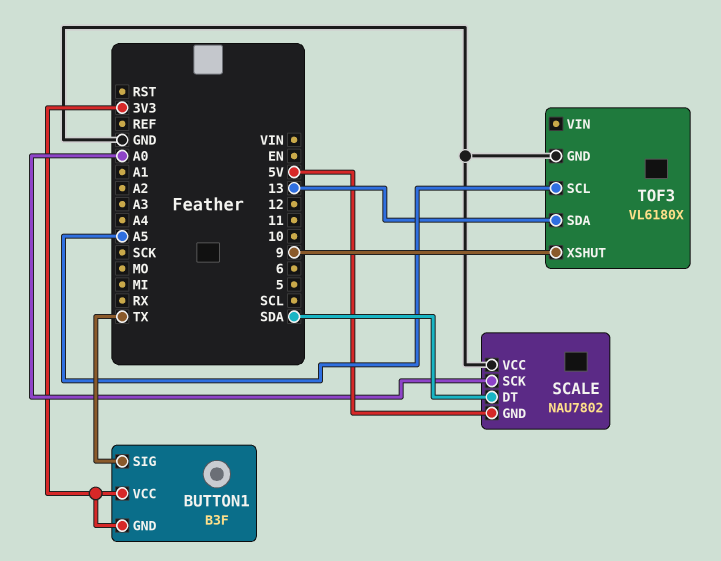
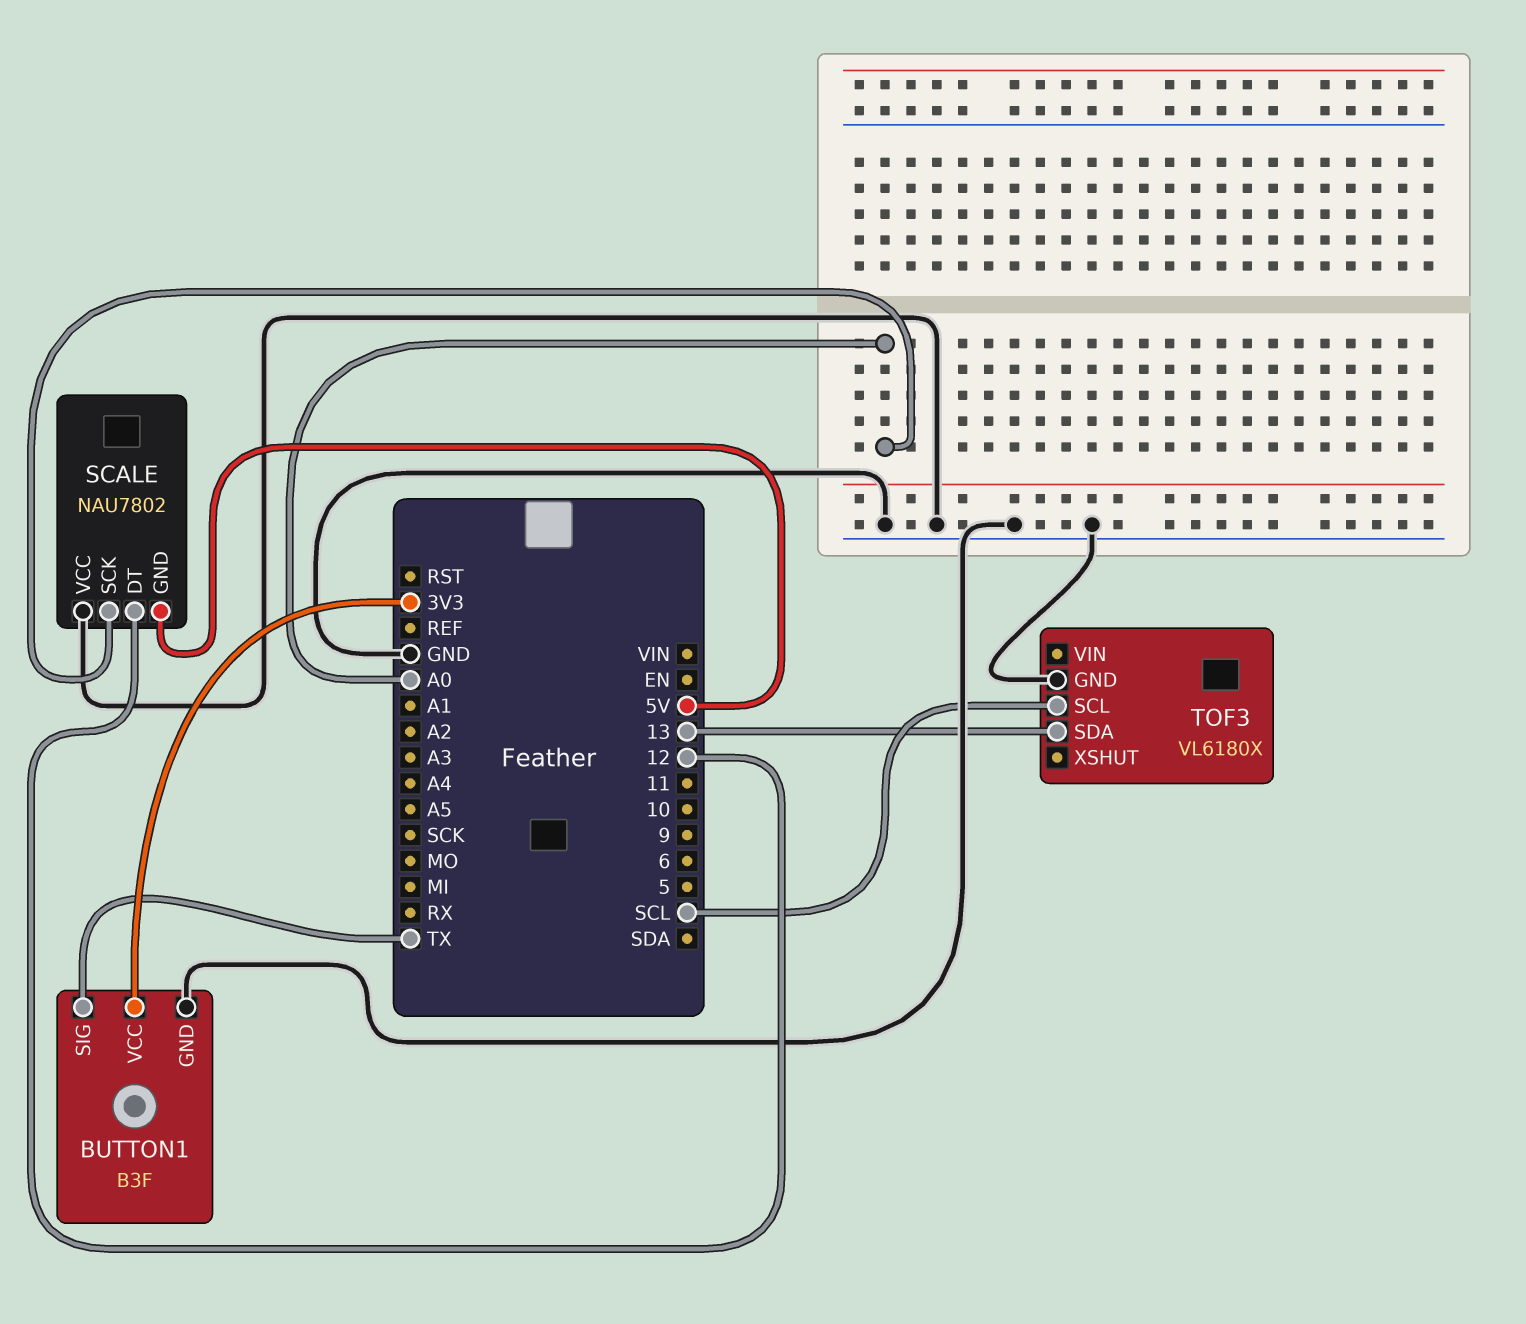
BUTTON1 pin GND: 3V3 -> GND
SCALE pin DT: SDA -> 12
TOF3 pin SCL: A5 -> SCL
TOF3 pin XSHUT: 9 -> none

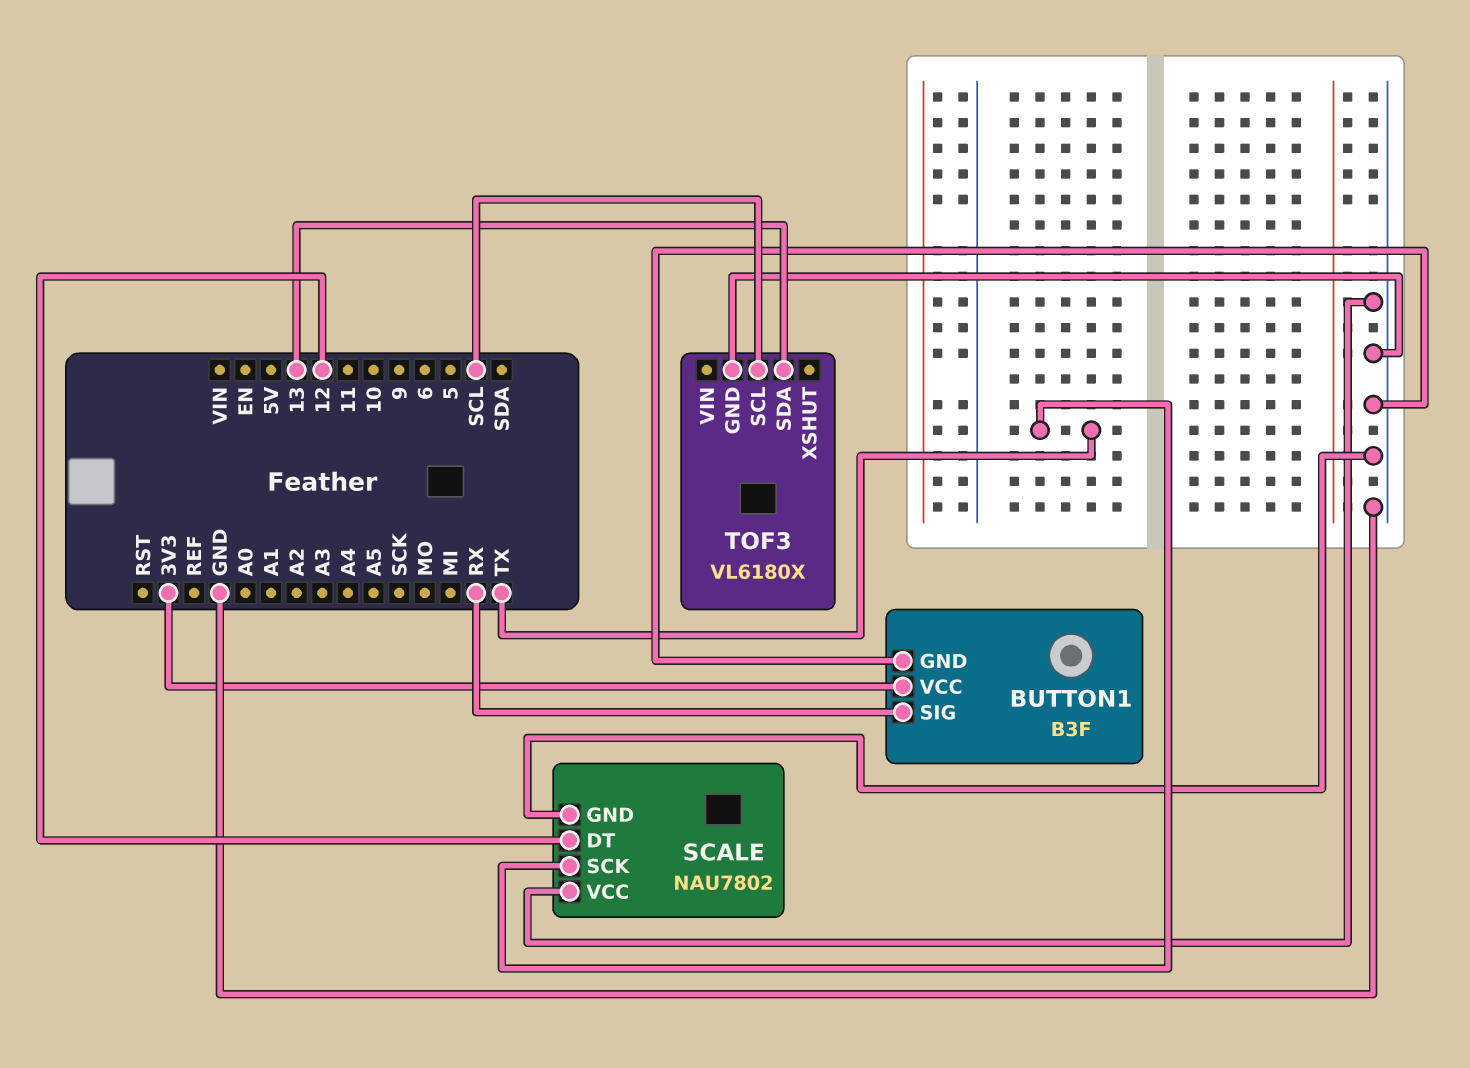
BUTTON1 pin SIG: TX -> RX
SCALE pin GND: 5V -> GND
SCALE pin SCK: A0 -> TX

